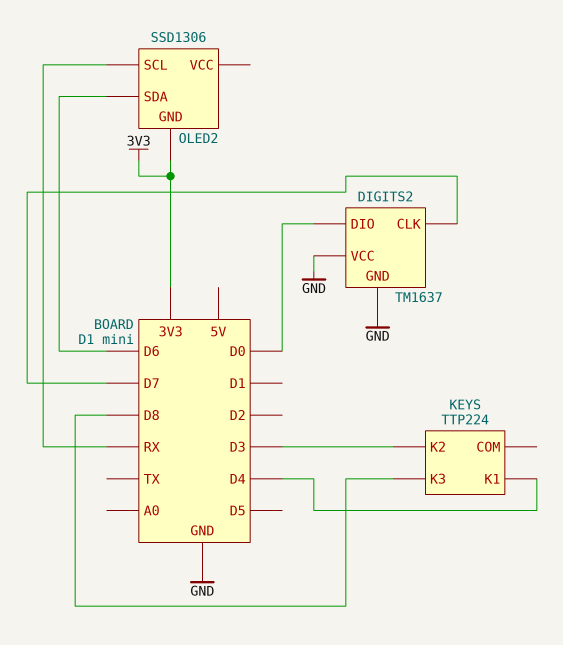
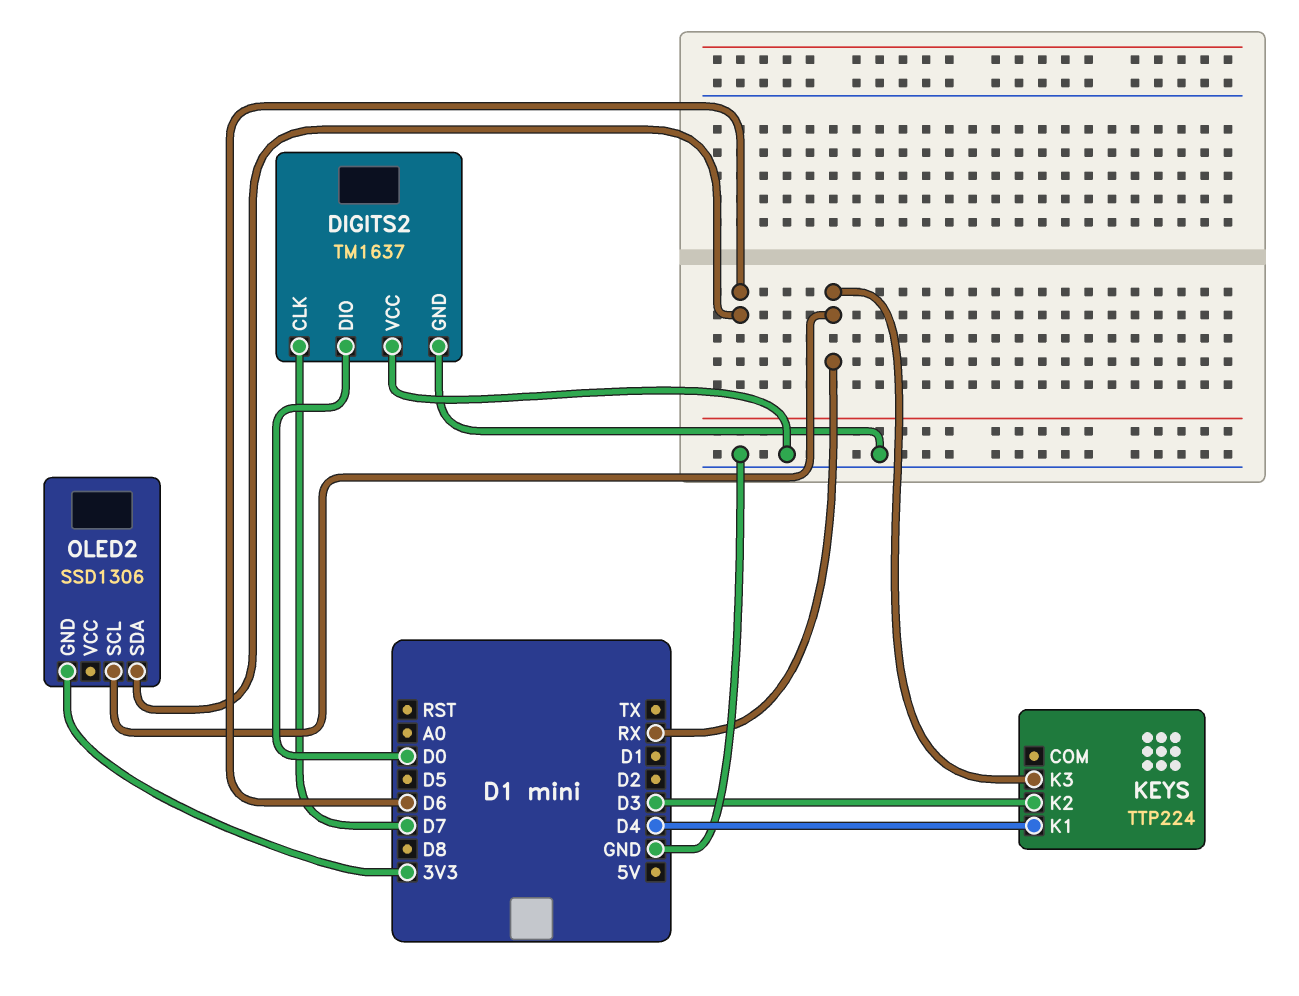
KEYS pin K3: D8 -> RX

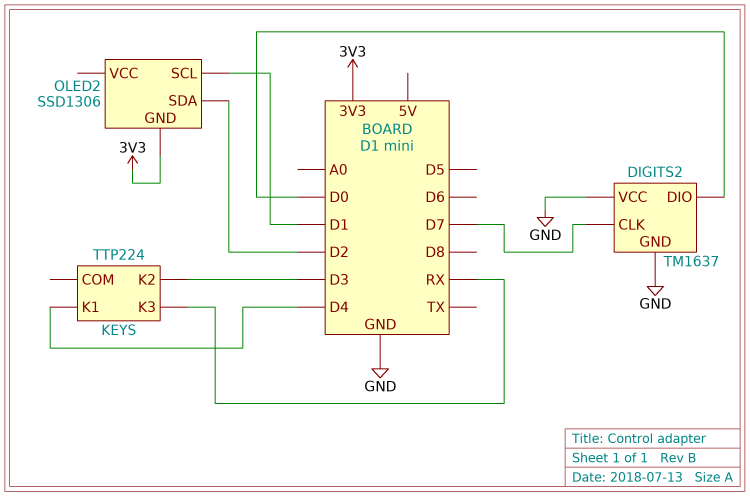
OLED2 pin SCL: RX -> D1
OLED2 pin SDA: D6 -> D2

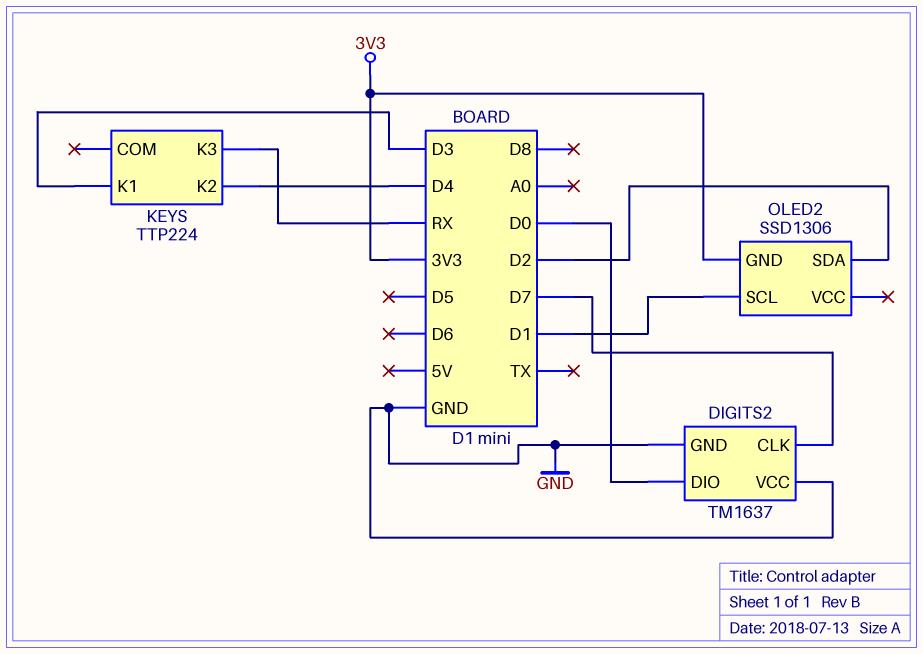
KEYS pin K1: D4 -> D3
KEYS pin K2: D3 -> D4

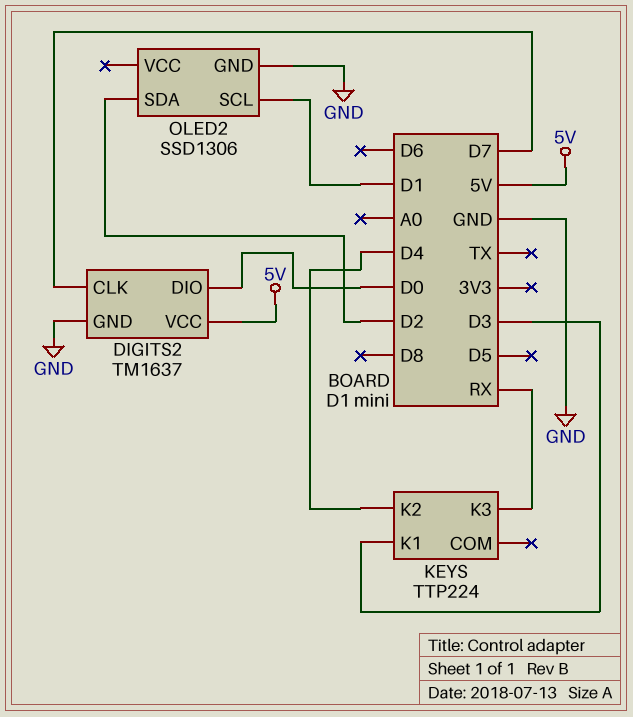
DIGITS2 pin VCC: GND -> 5V
OLED2 pin GND: 3V3 -> GND

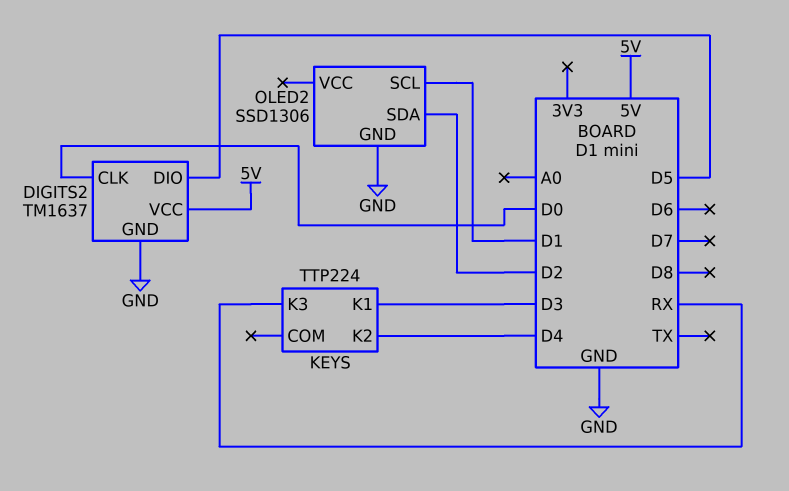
DIGITS2 pin CLK: D7 -> D0
DIGITS2 pin DIO: D0 -> D5

